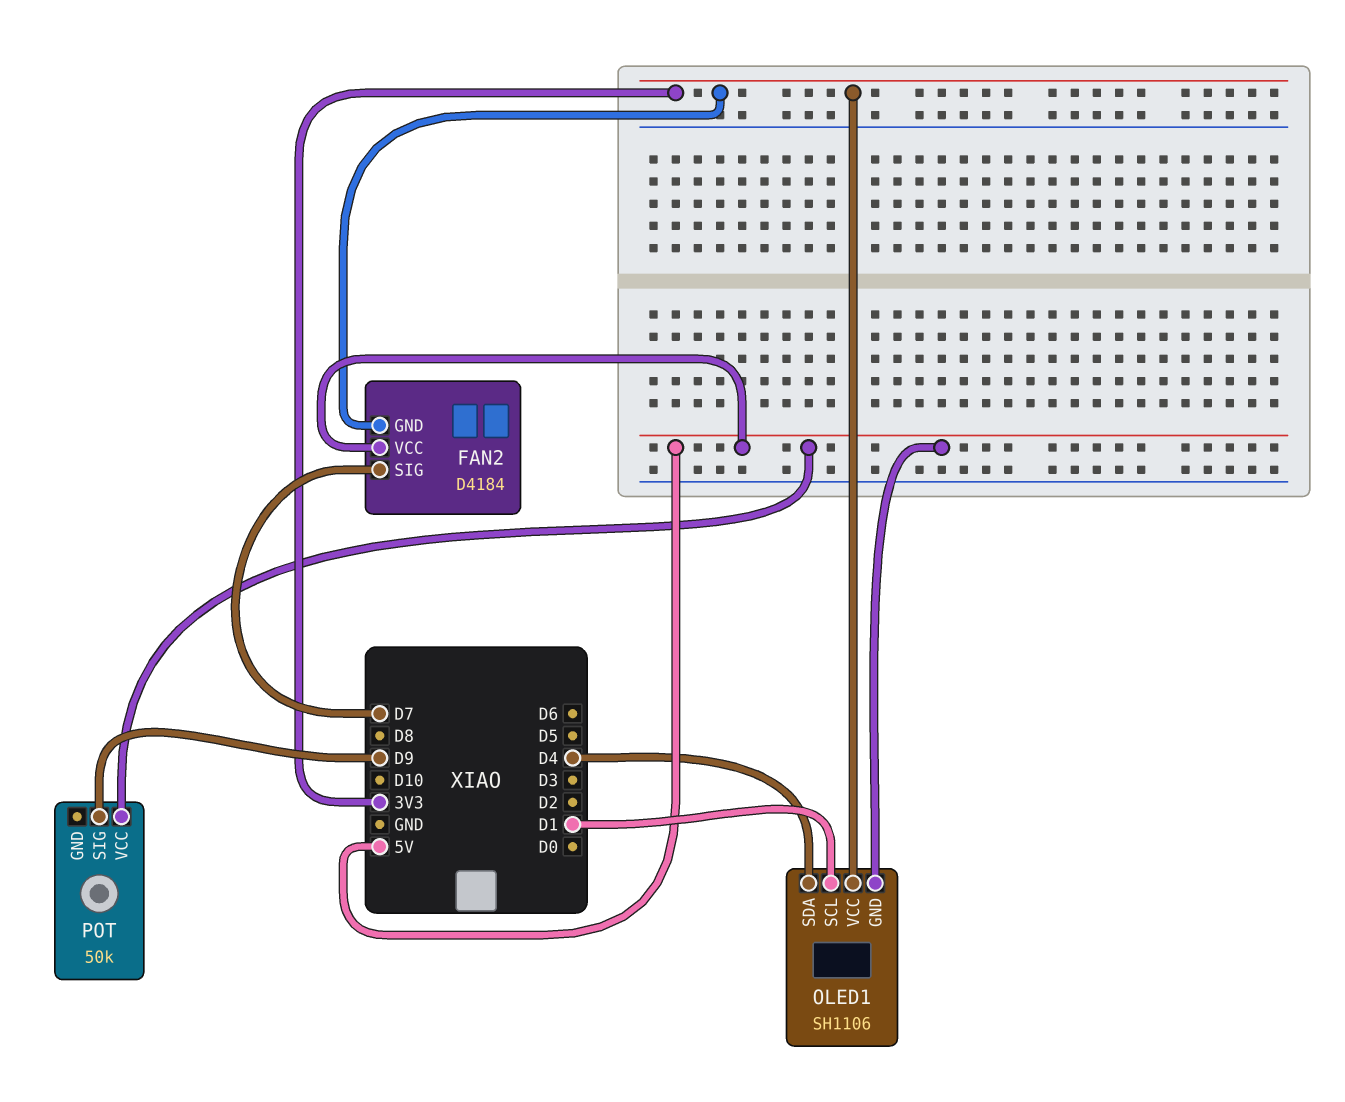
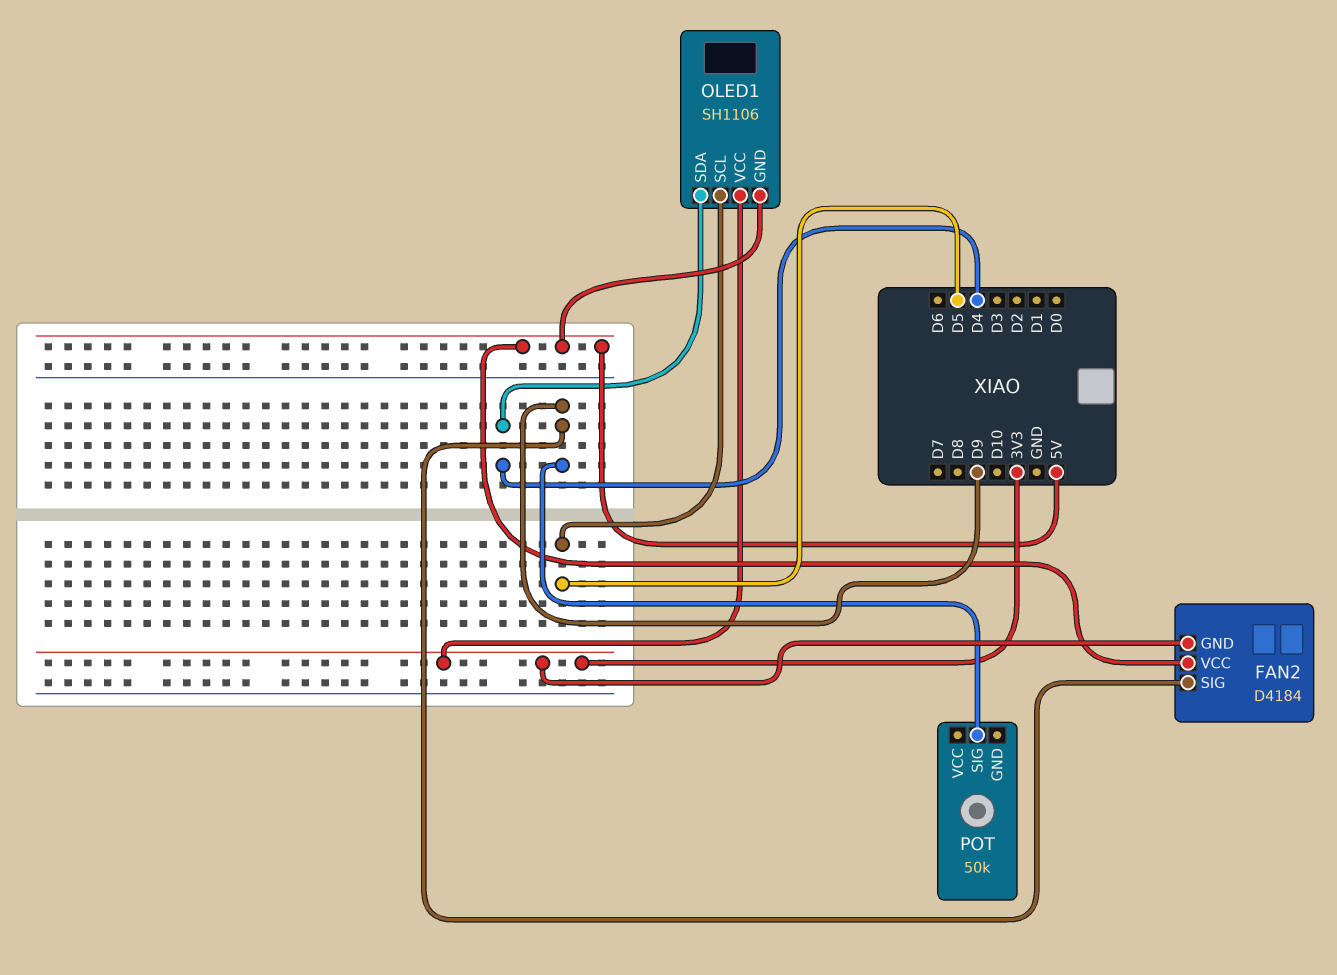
FAN2 pin SIG: D7 -> D9
OLED1 pin SCL: D1 -> D5
POT pin VCC: 5V -> none

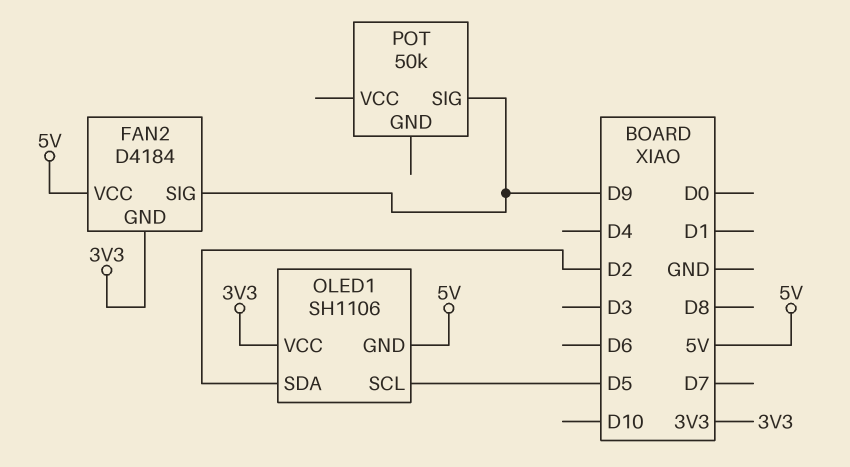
OLED1 pin SDA: D4 -> D2

